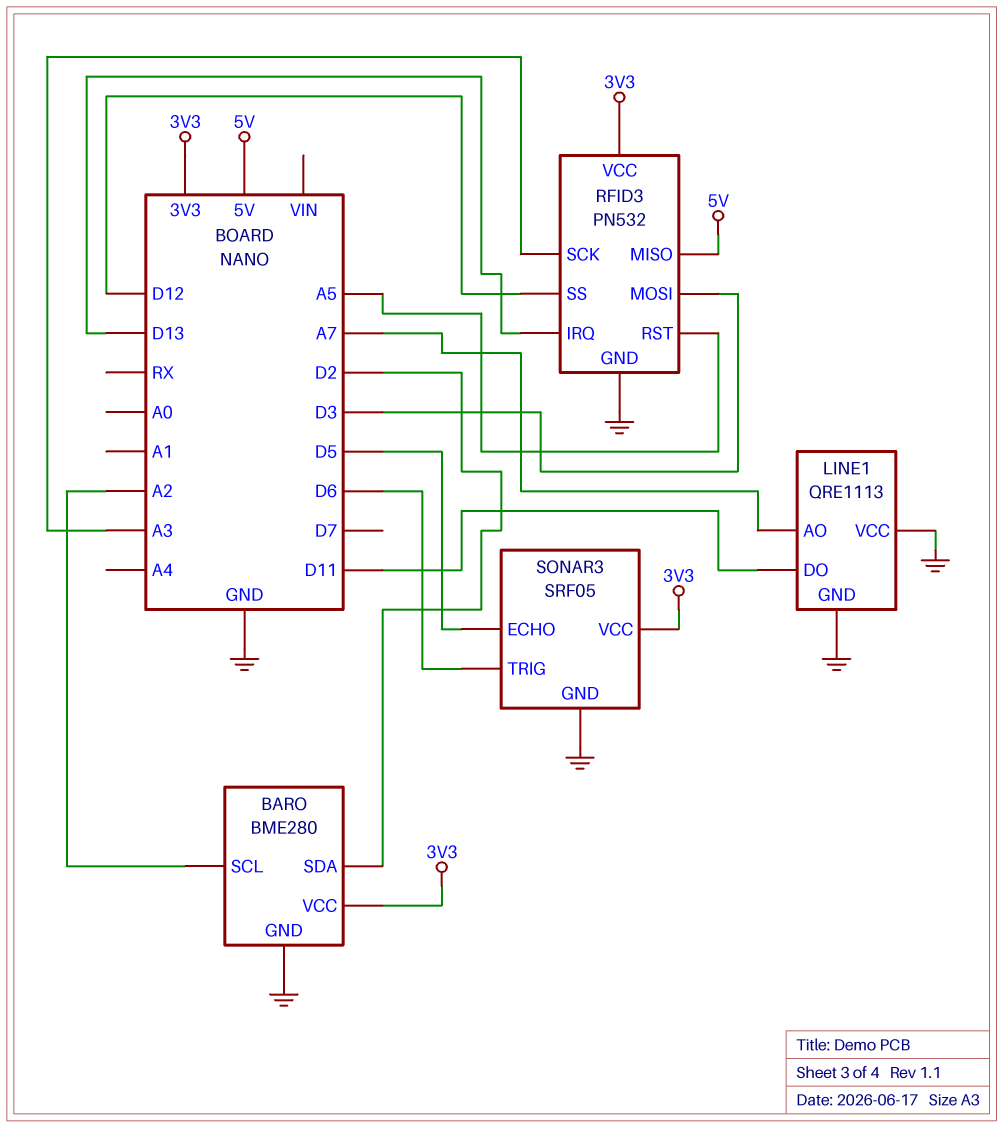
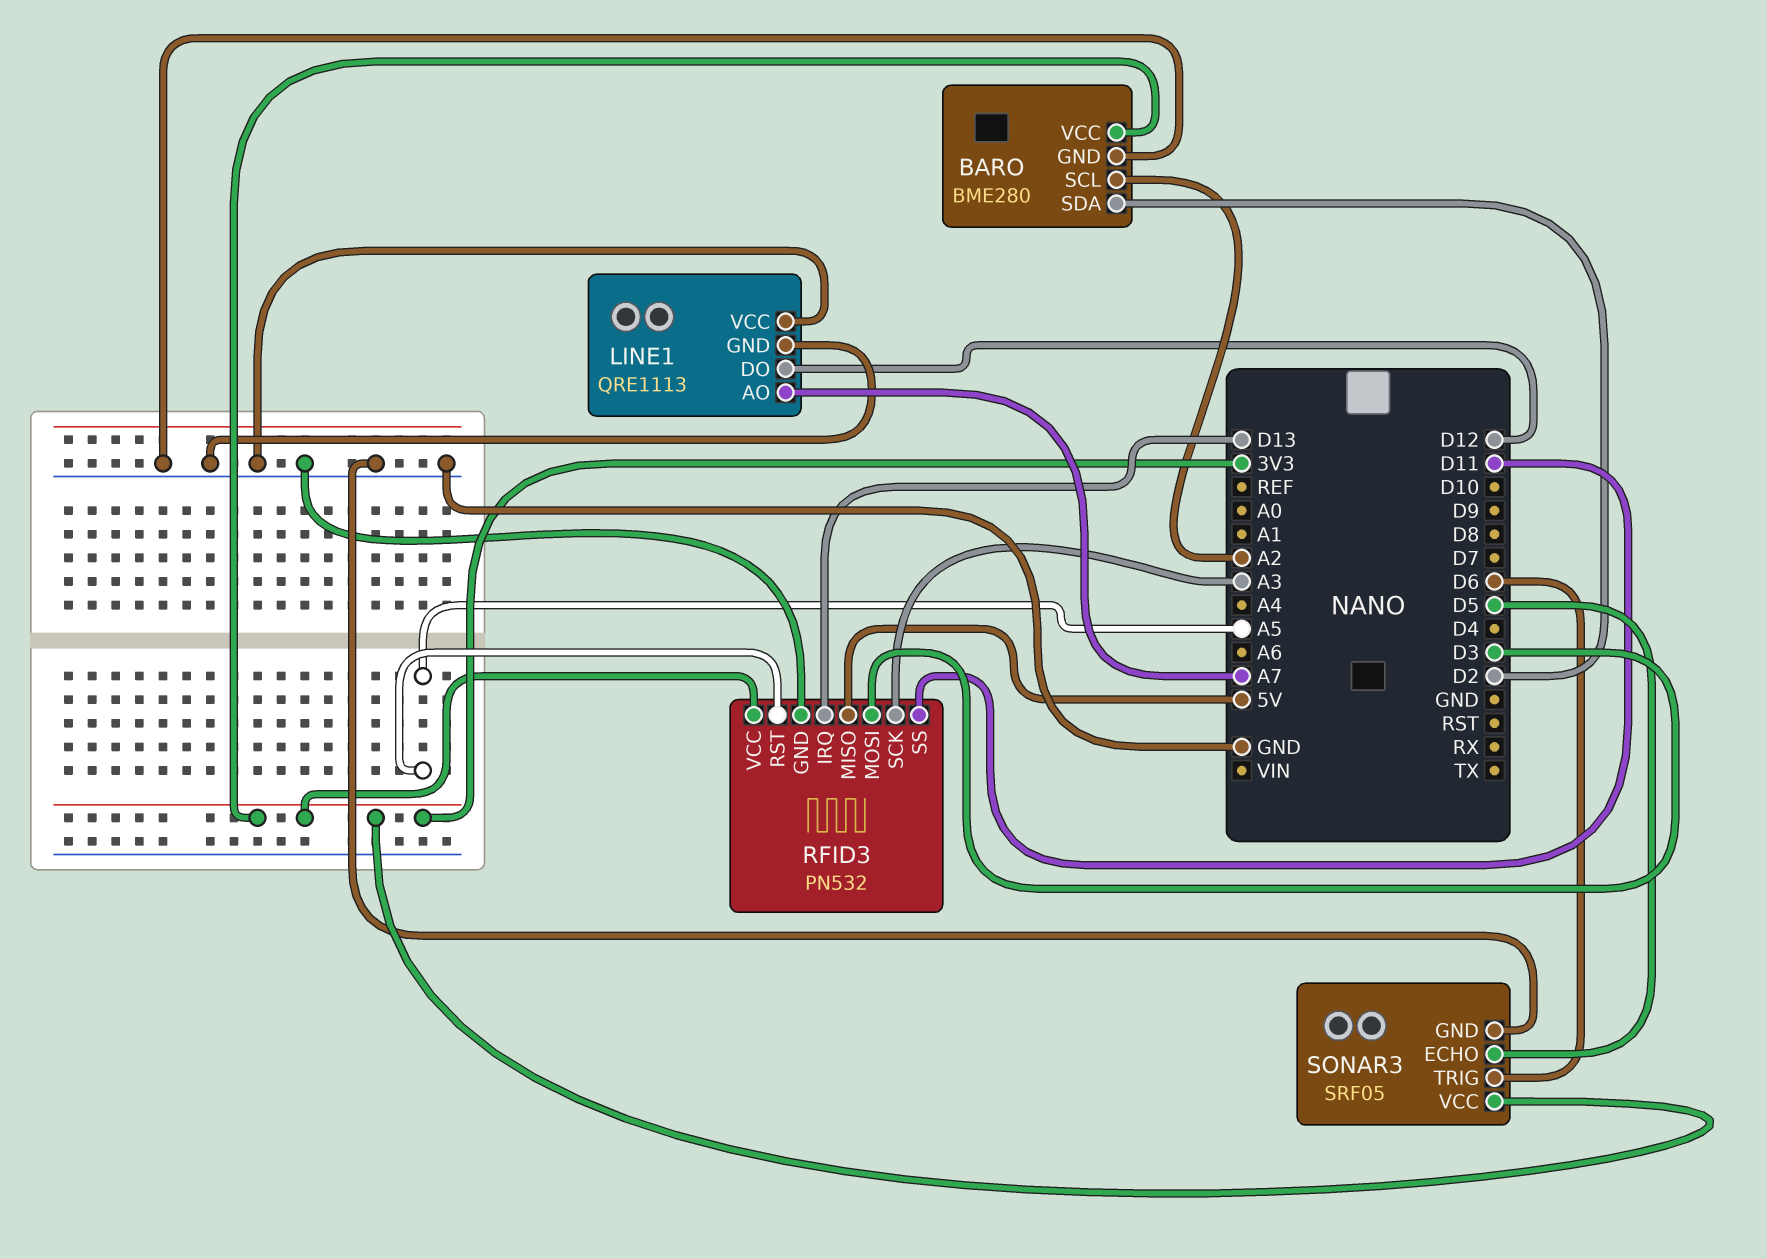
LINE1 pin DO: D11 -> D12
RFID3 pin SS: D12 -> D11

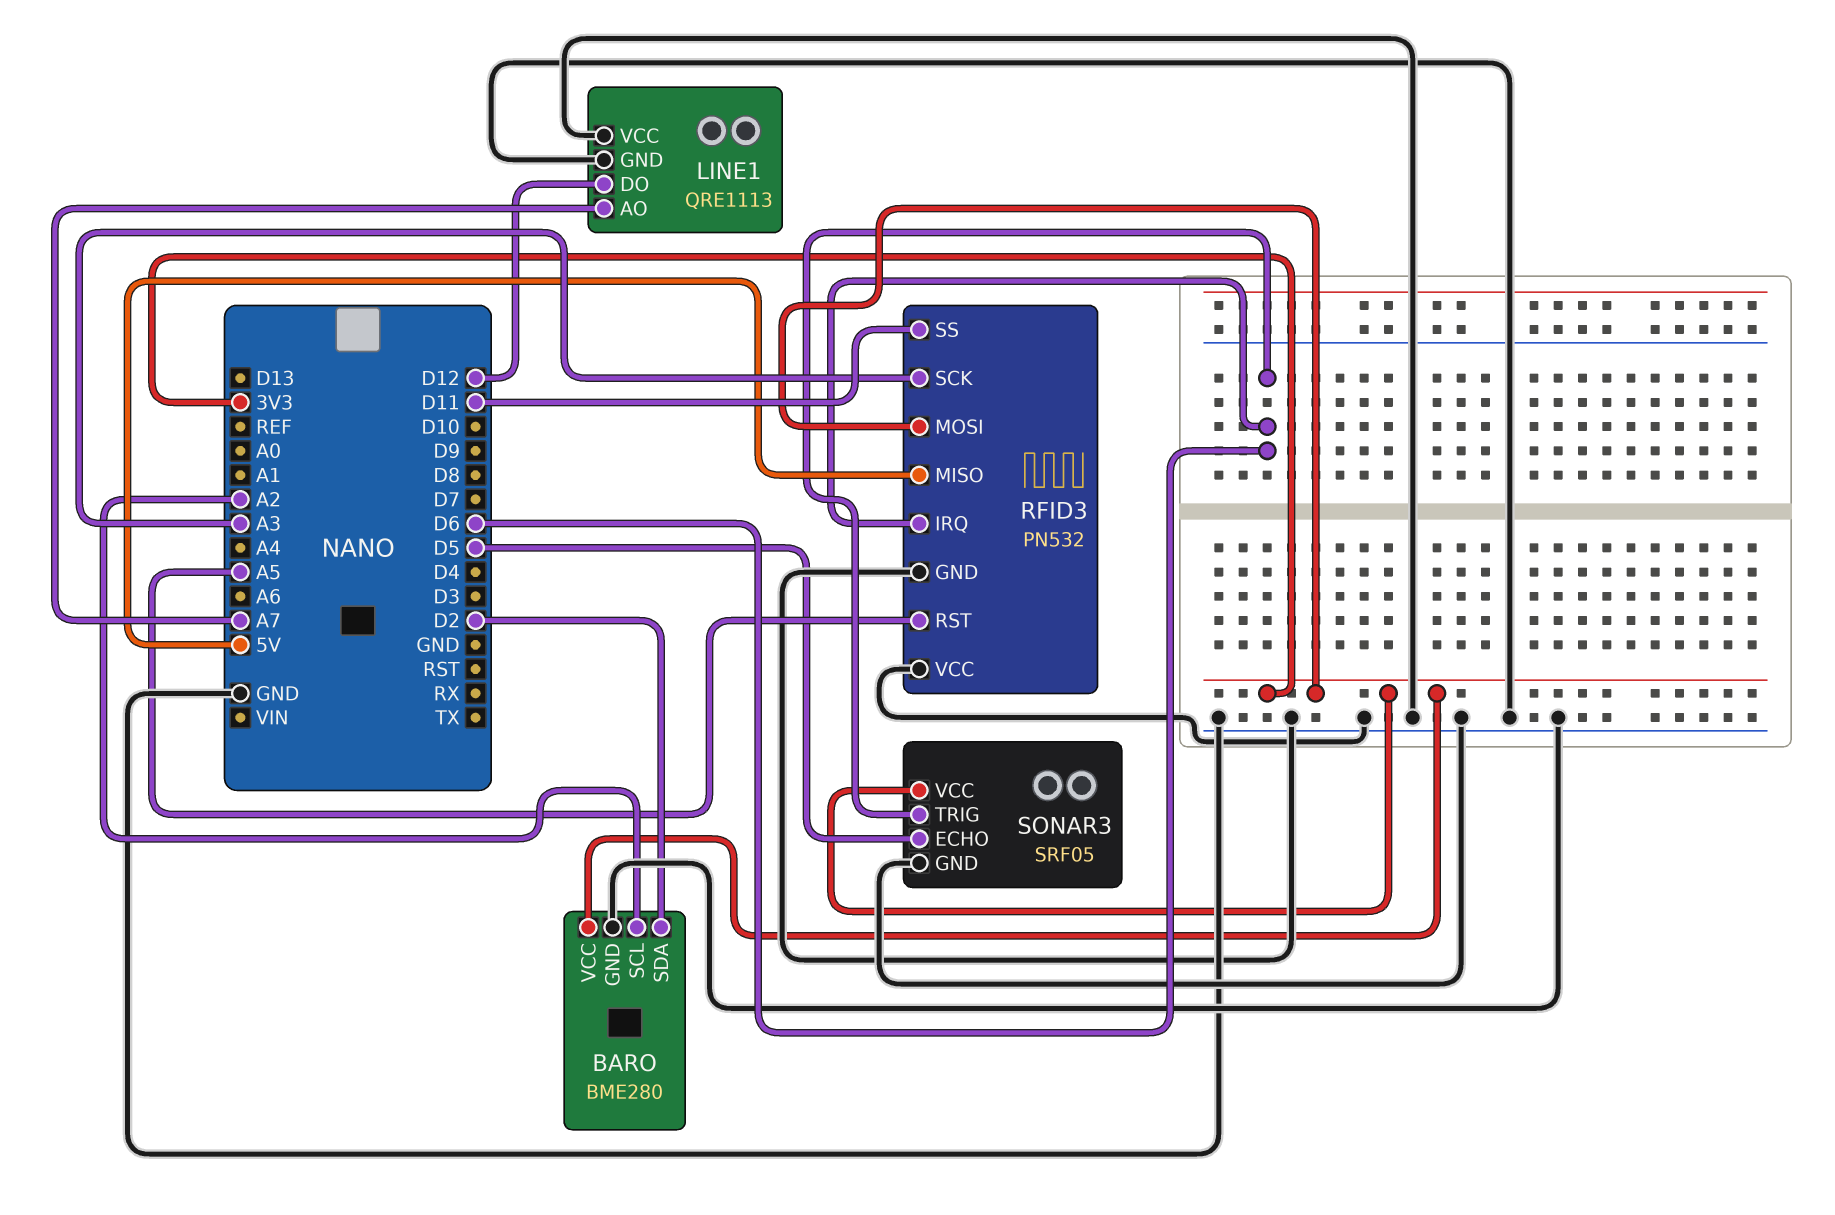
RFID3 pin IRQ: D13 -> D6
RFID3 pin MOSI: D3 -> 3V3
RFID3 pin VCC: 3V3 -> GND

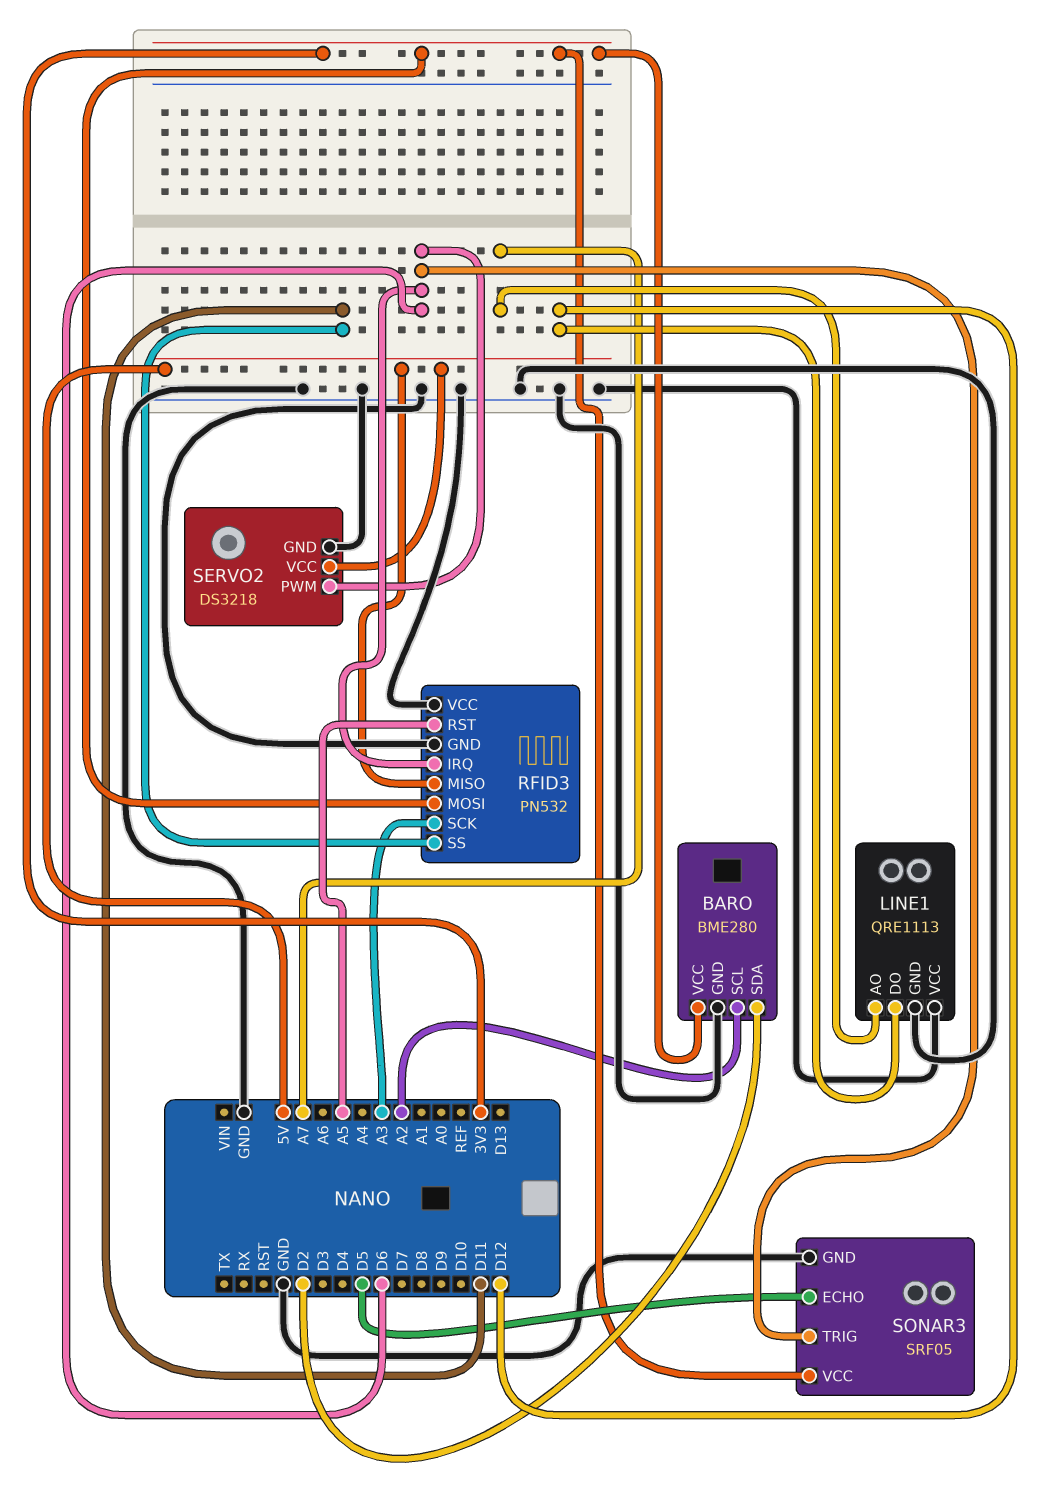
SERVO2: none -> DS3218
SERVO2 pin GND: none -> GND
SERVO2 pin PWM: none -> D6
SERVO2 pin VCC: none -> 5V

